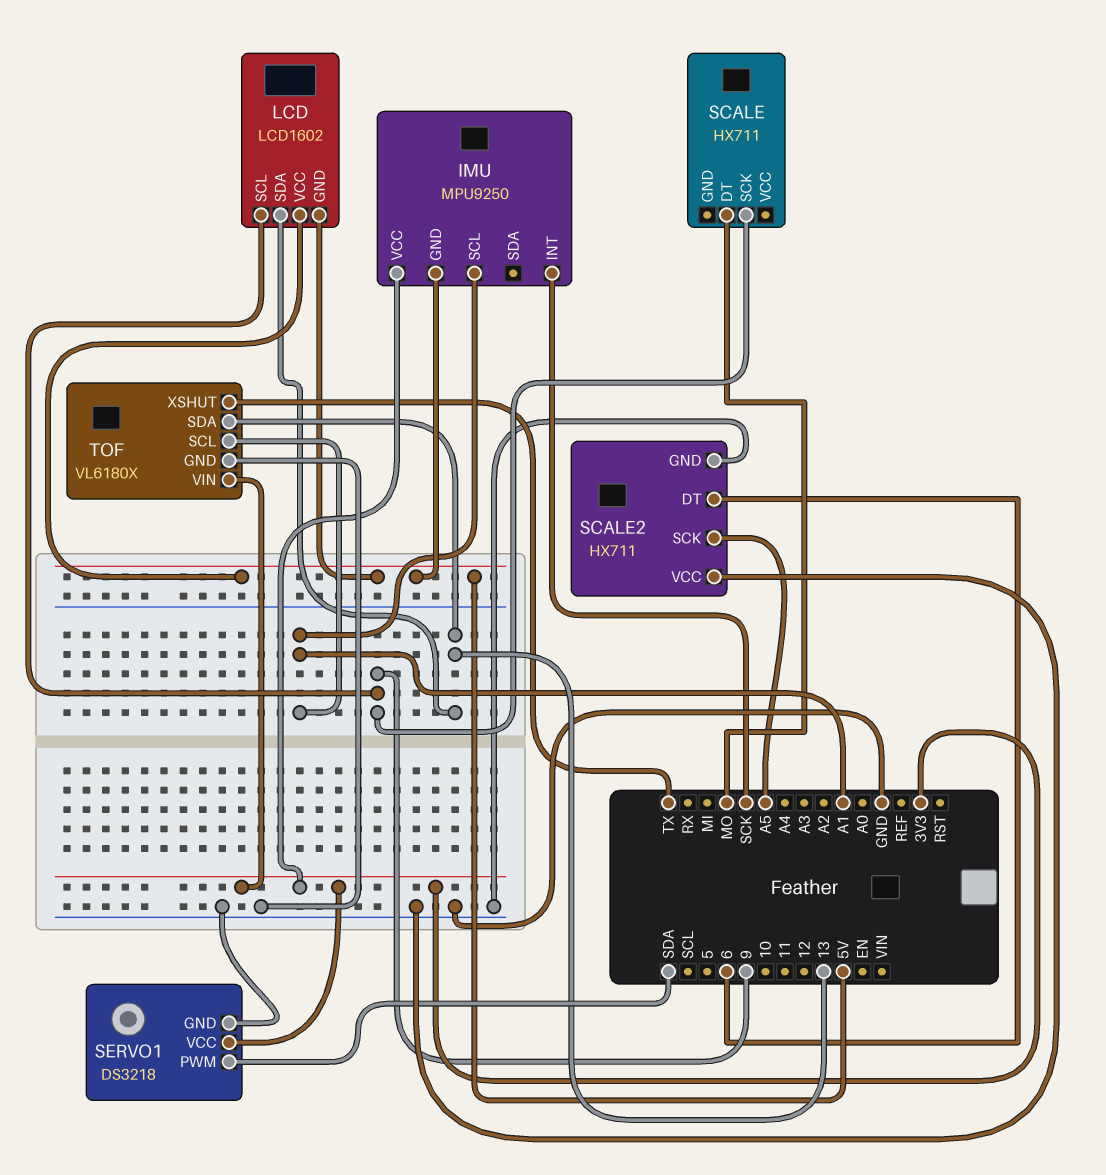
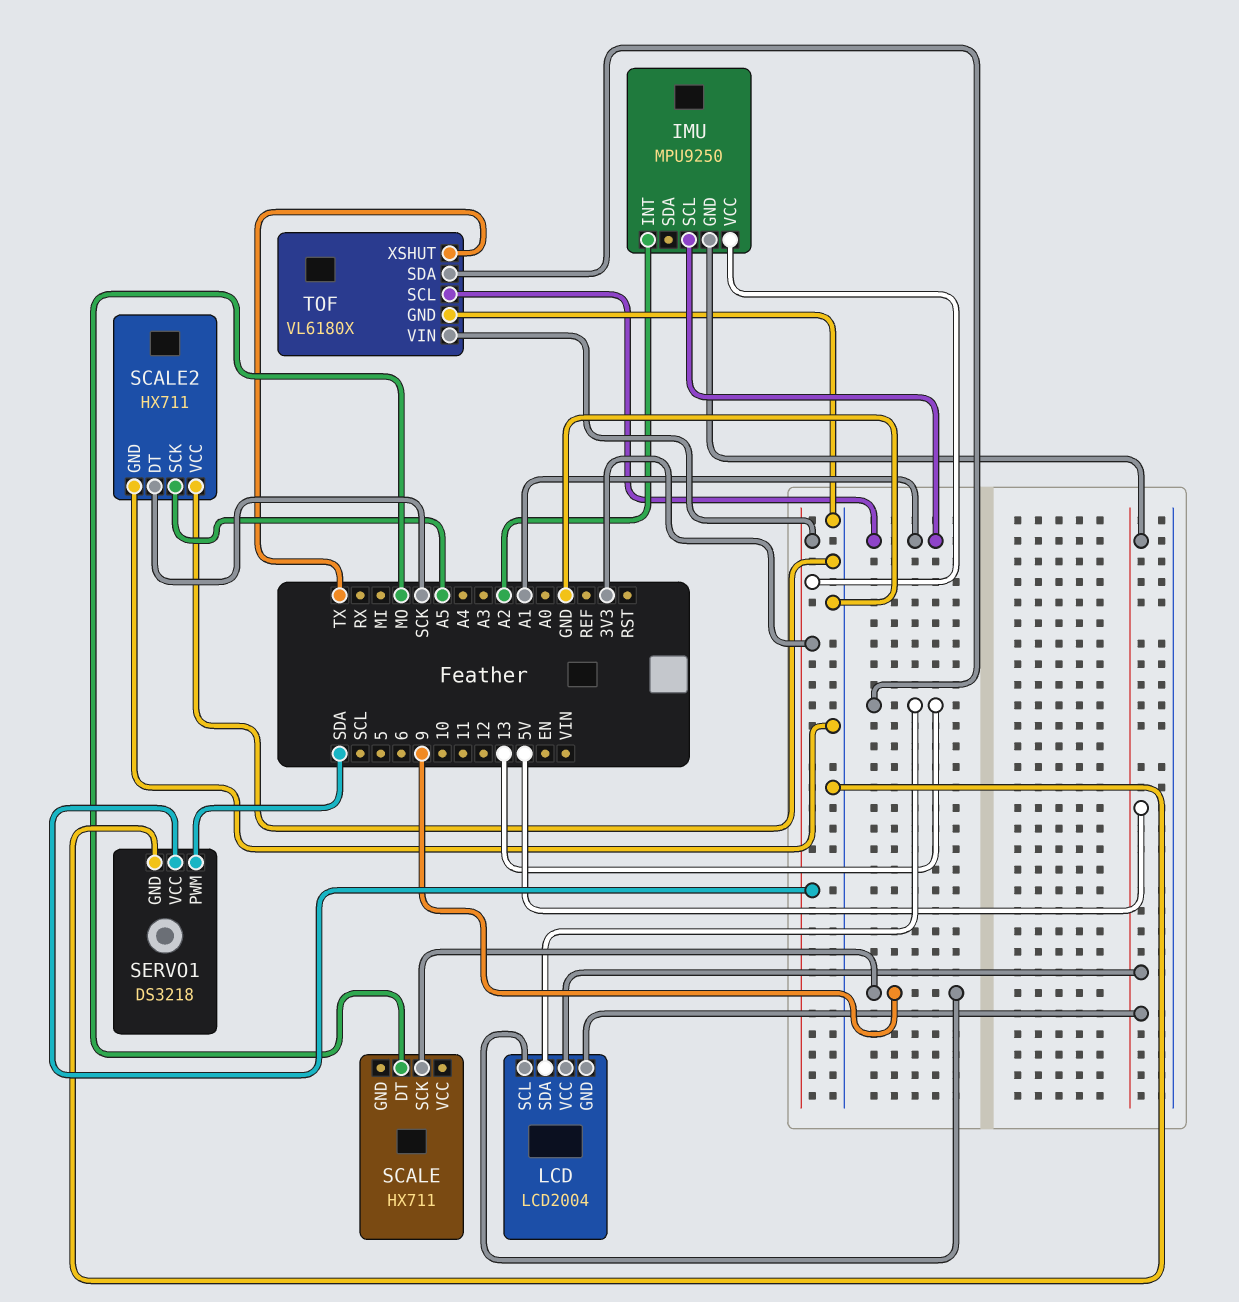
IMU pin INT: SCK -> A2
LCD: LCD1602 -> LCD2004
SCALE2 pin DT: 6 -> SCK

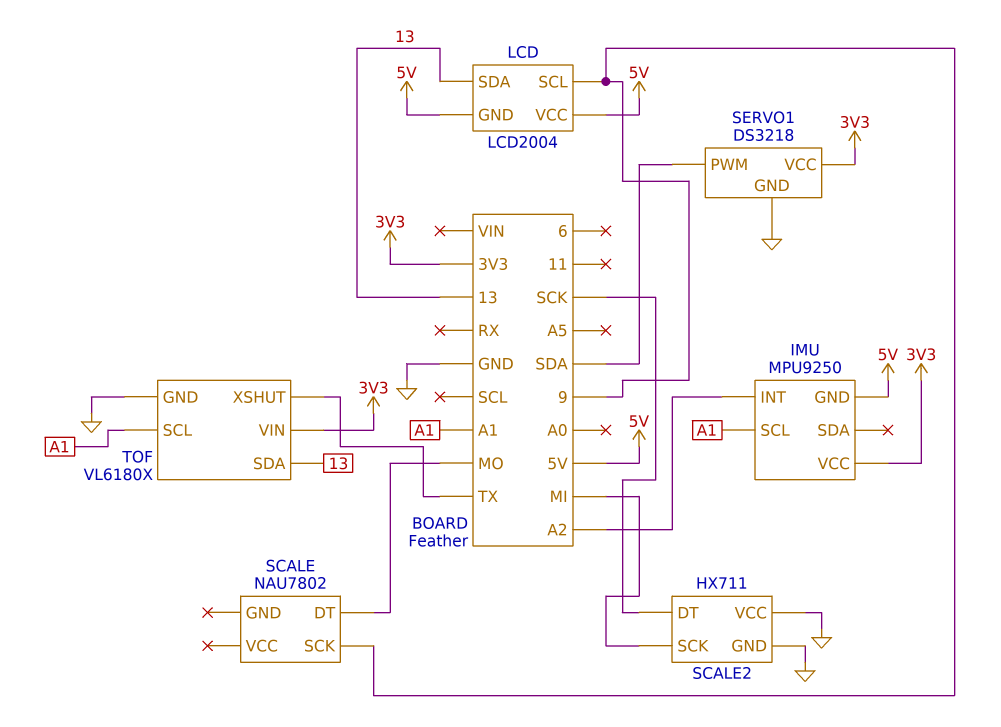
SCALE: HX711 -> NAU7802
SCALE2 pin SCK: A5 -> MI

